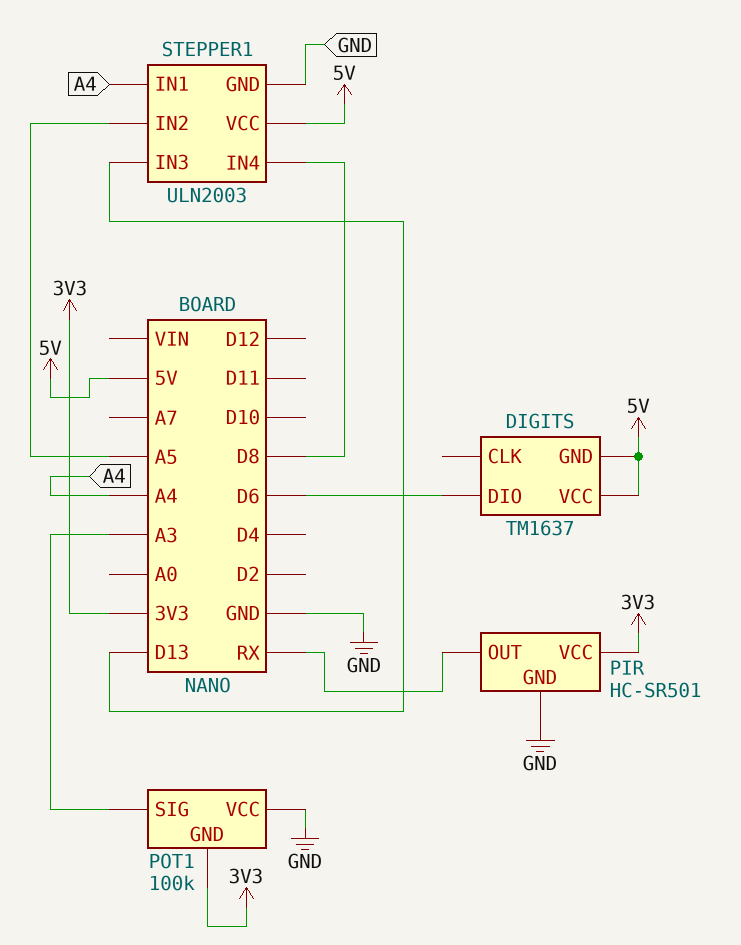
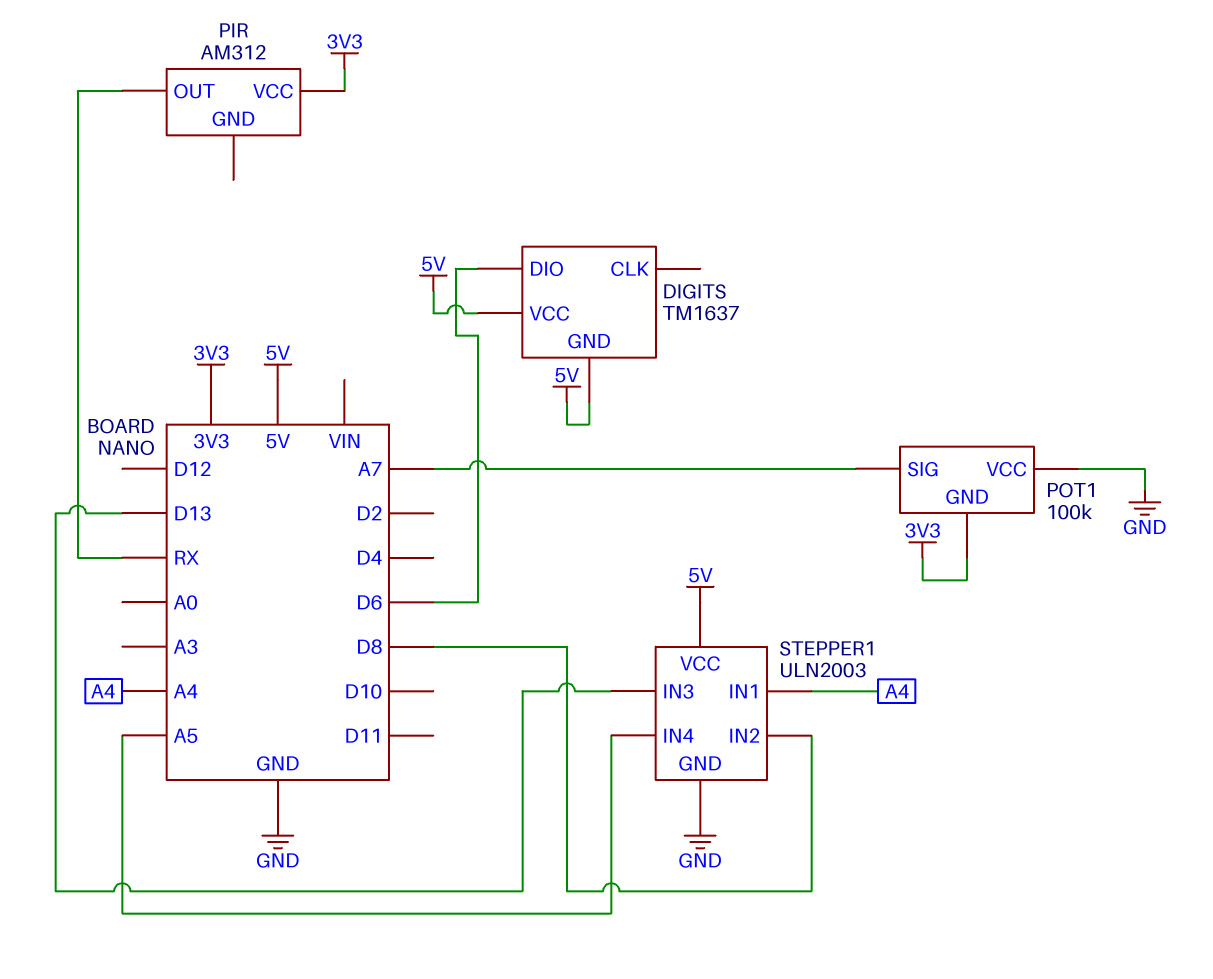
PIR: HC-SR501 -> AM312
PIR pin GND: GND -> none
POT1 pin SIG: A3 -> A7
STEPPER1 pin IN2: A5 -> D8
STEPPER1 pin IN4: D8 -> A5

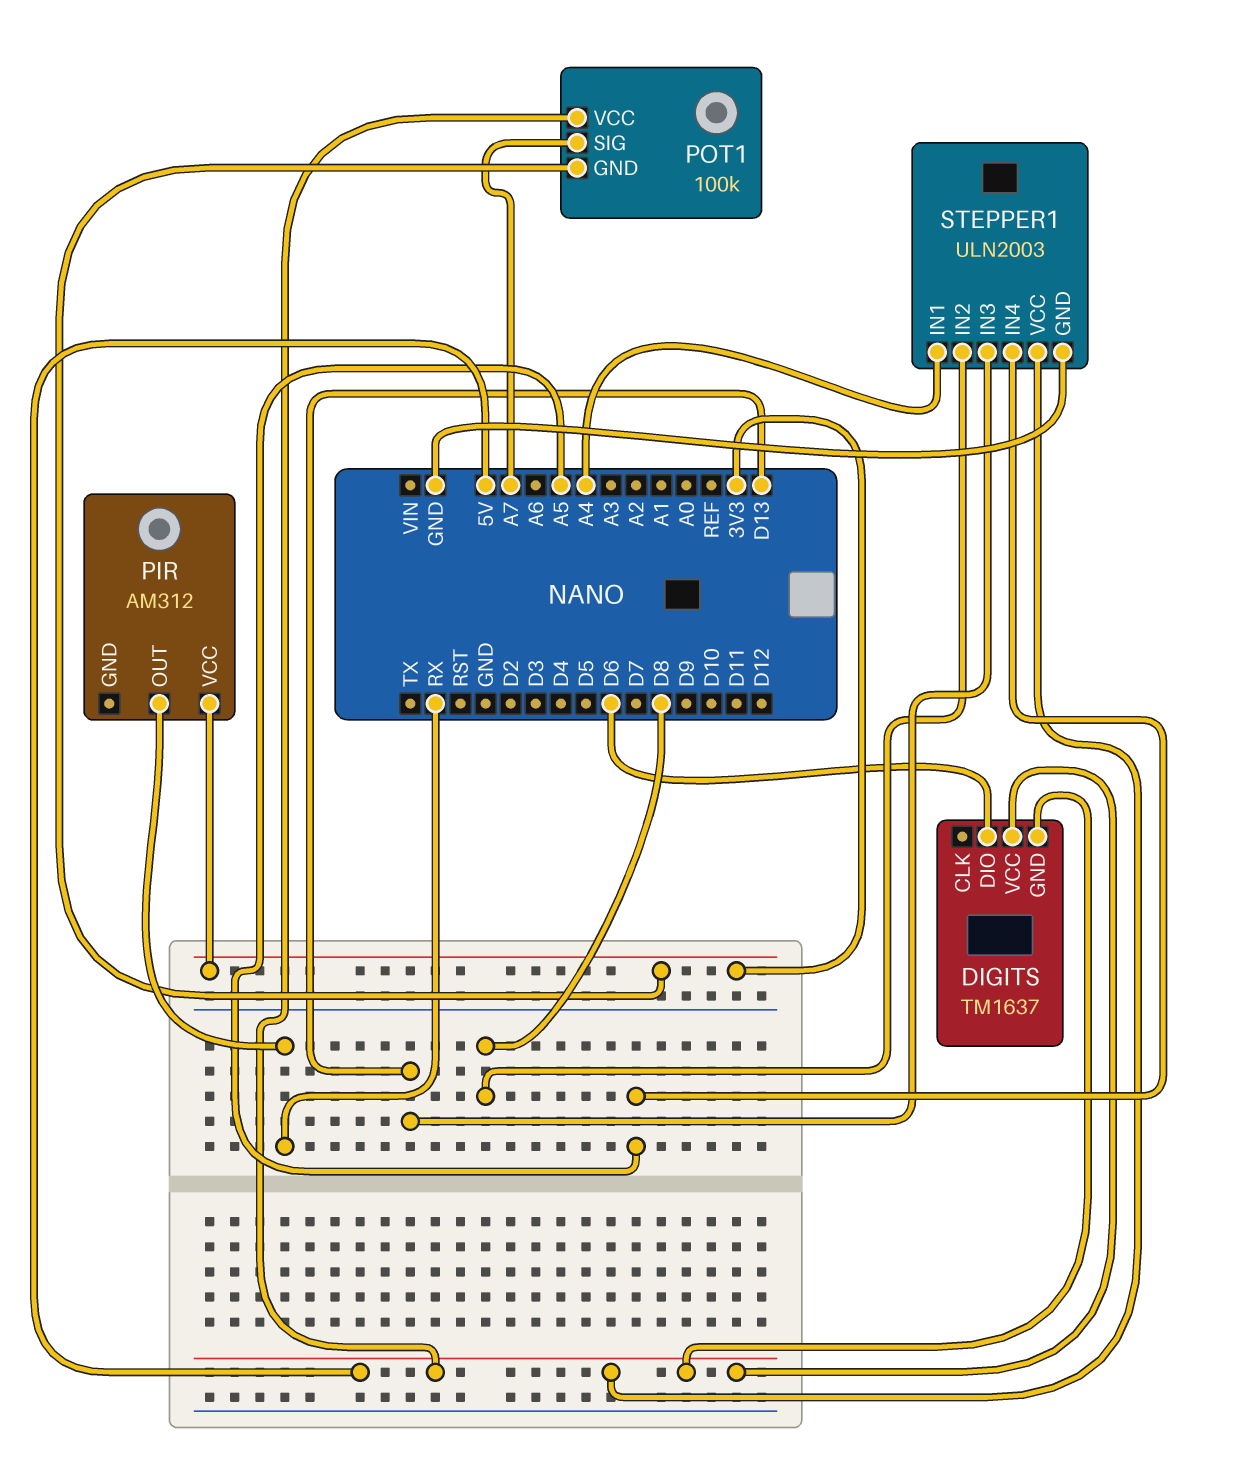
POT1 pin VCC: GND -> 5V

